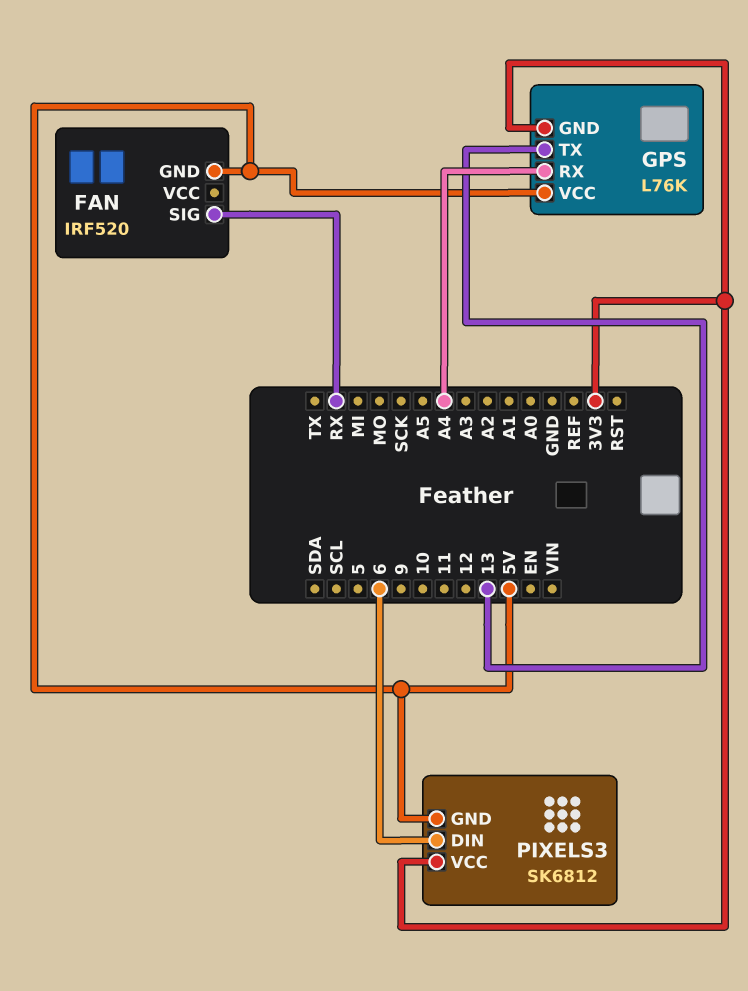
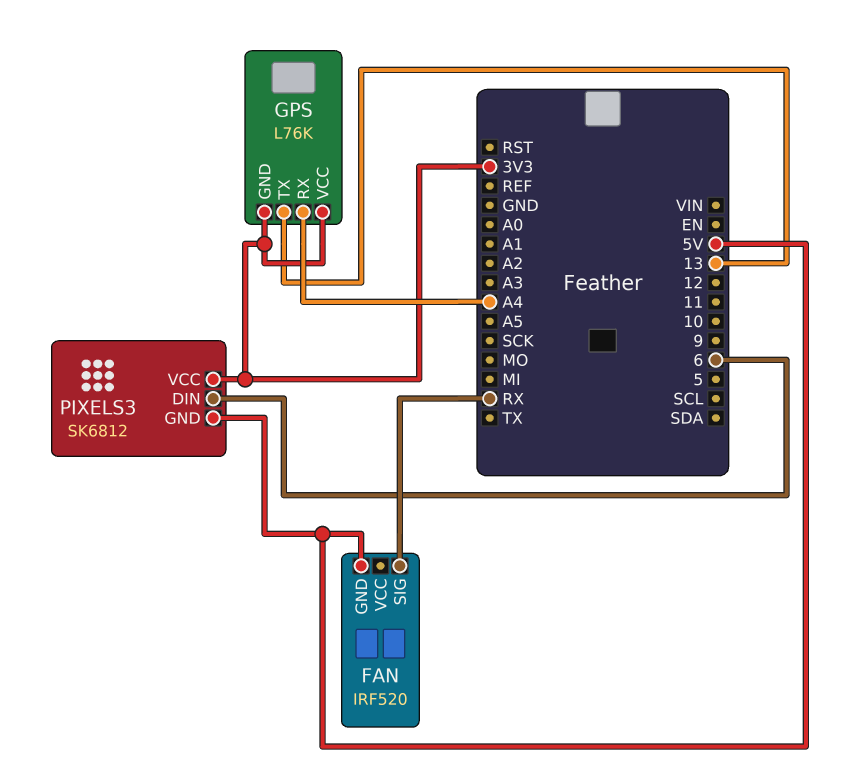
GPS pin VCC: 5V -> 3V3

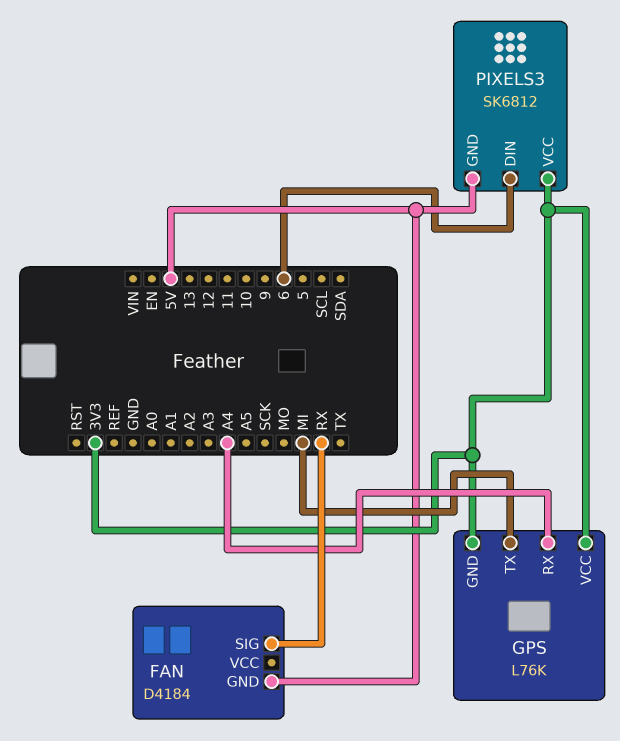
FAN: IRF520 -> D4184
GPS pin TX: 13 -> MI

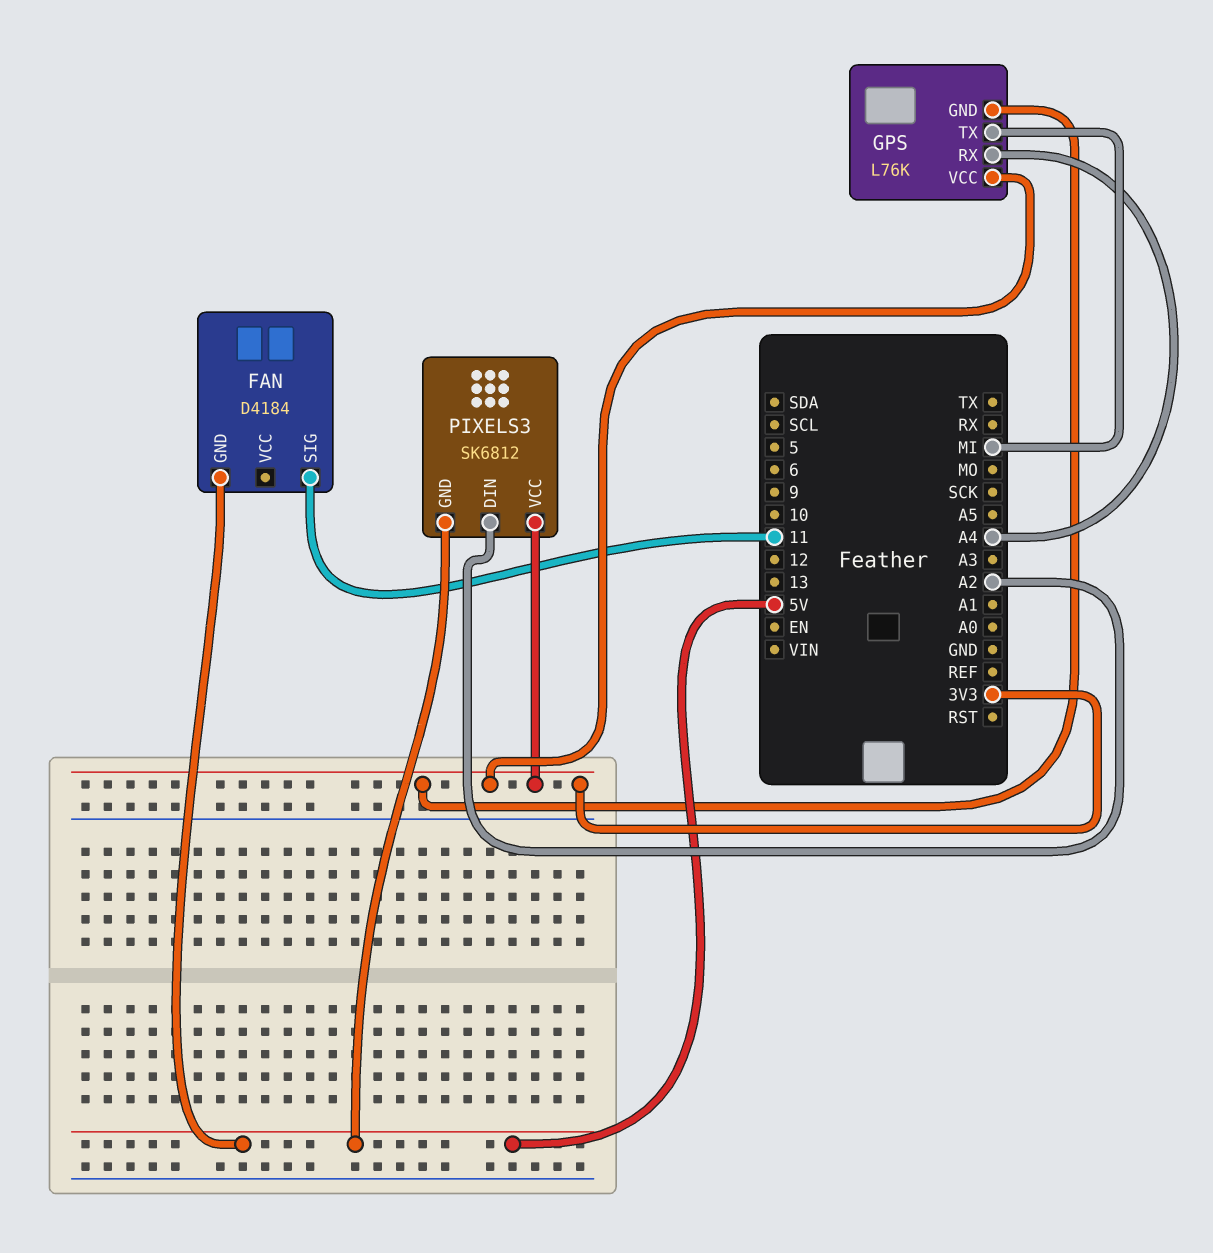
FAN pin SIG: RX -> 11
PIXELS3 pin DIN: 6 -> A2

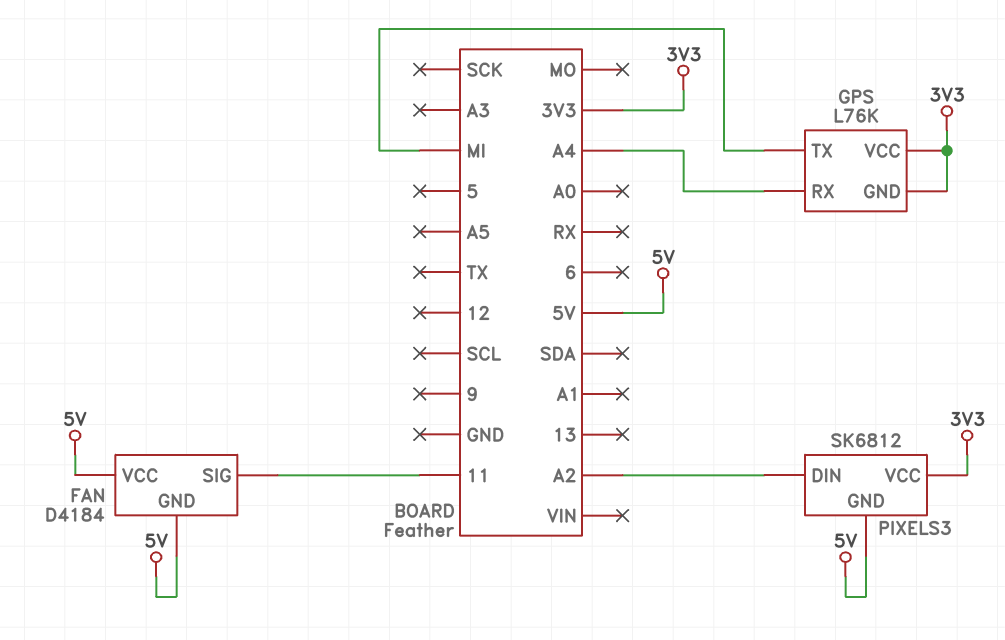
FAN pin VCC: none -> 5V

